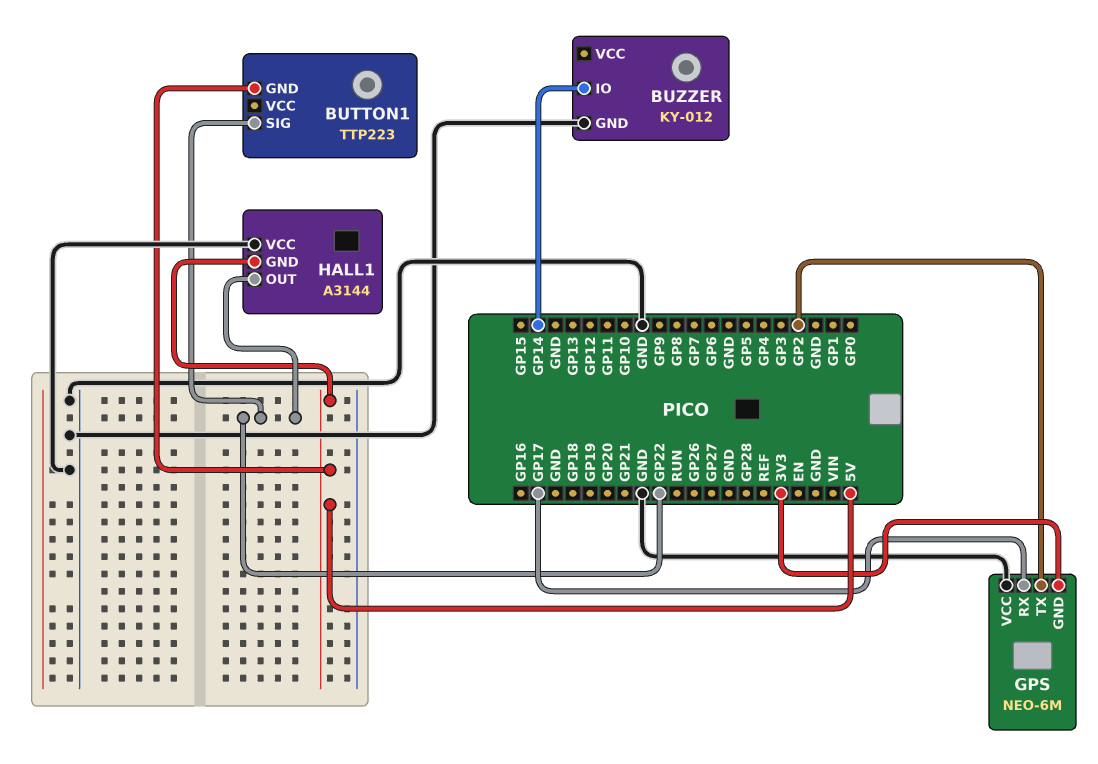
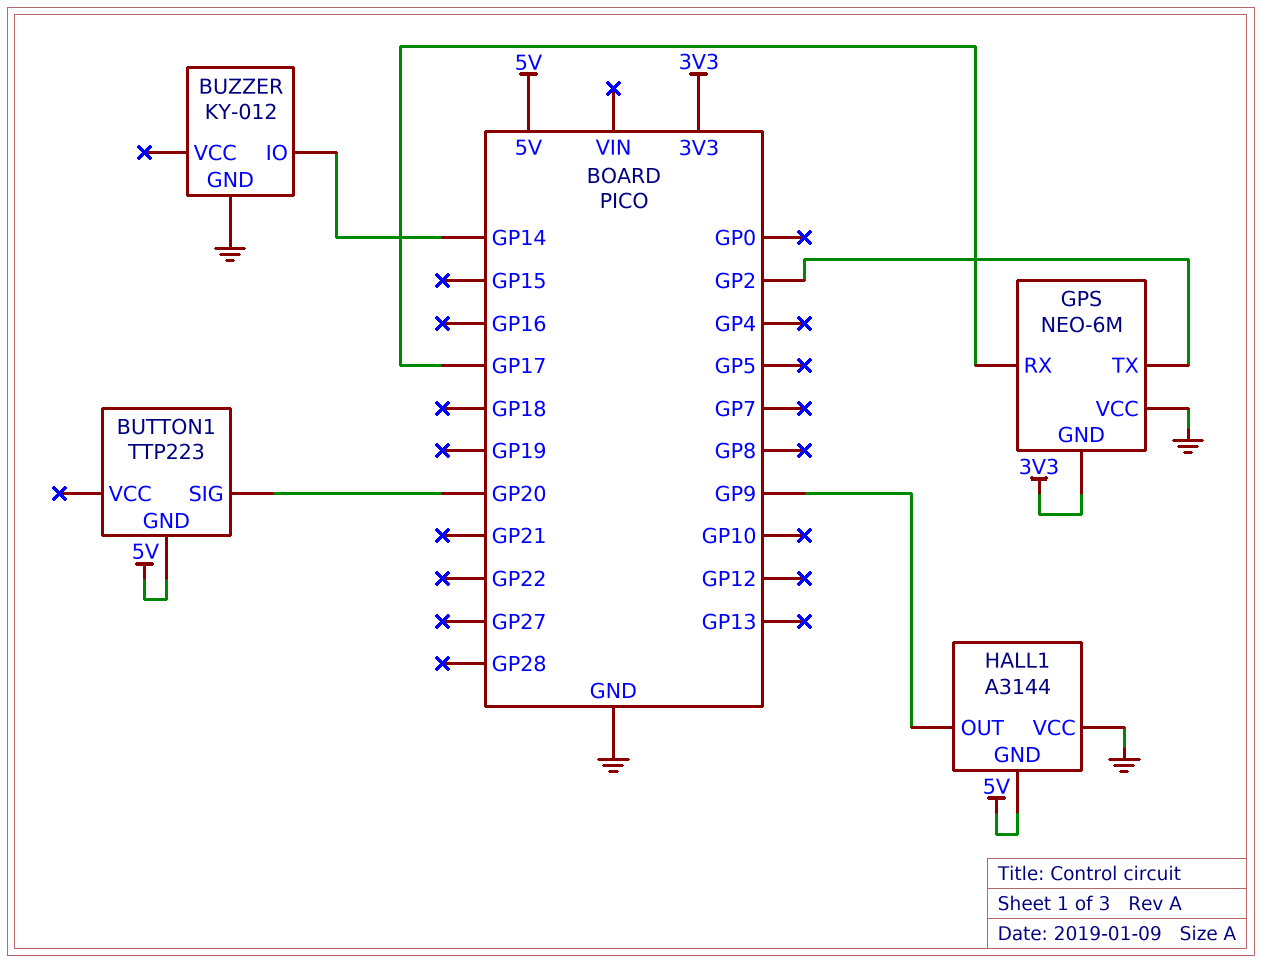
BUTTON1 pin SIG: GP22 -> GP20
HALL1 pin OUT: GP22 -> GP9

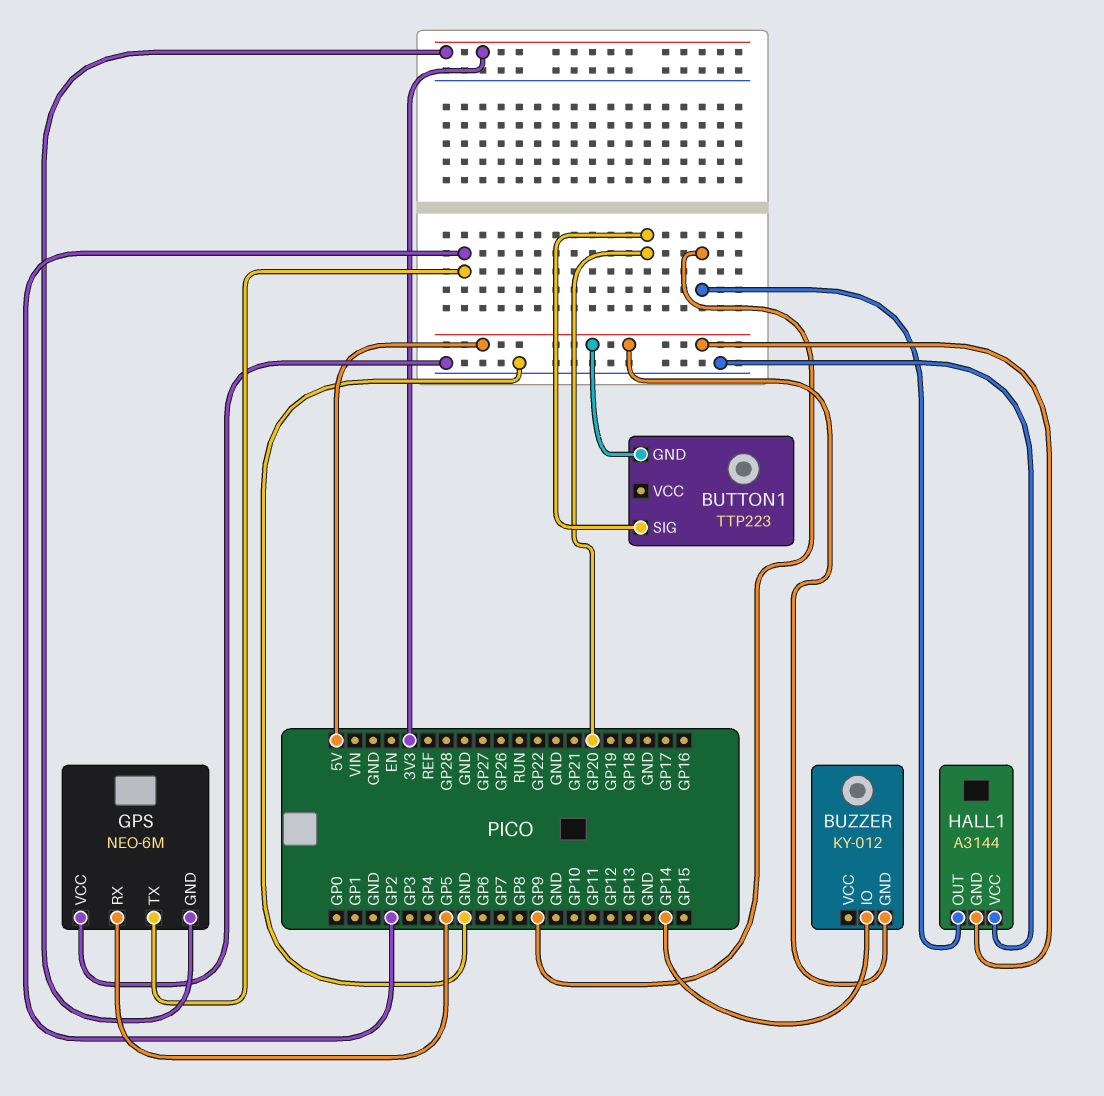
BUZZER pin GND: GND -> 5V
GPS pin RX: GP17 -> GP5

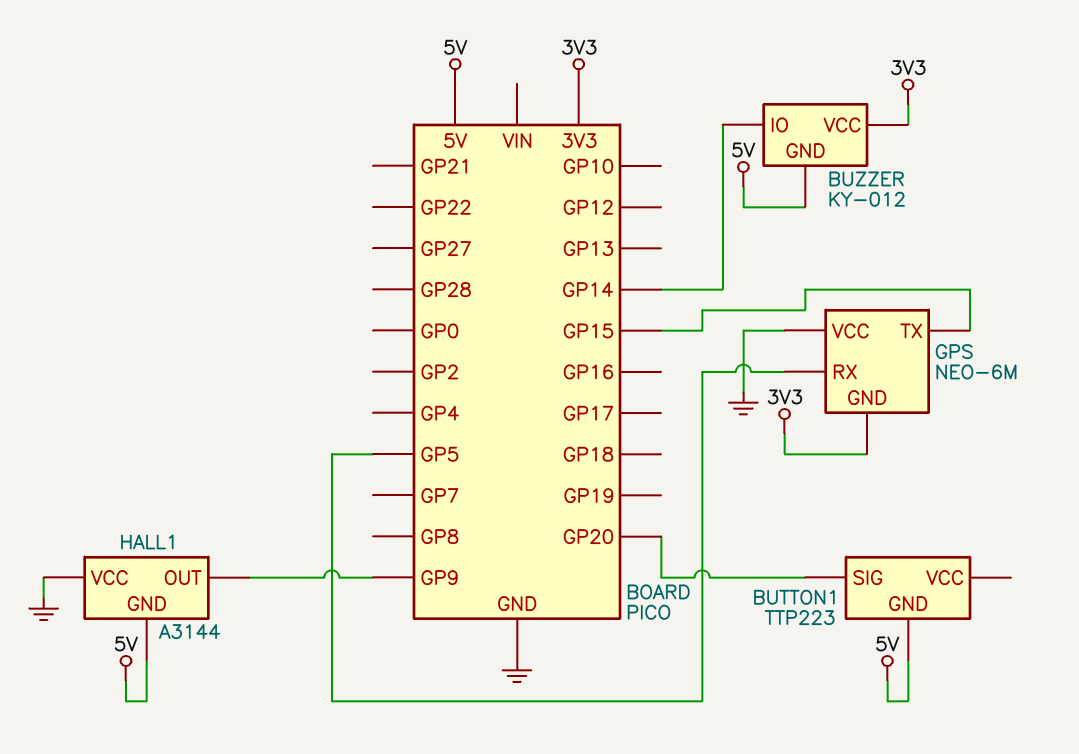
BUZZER pin VCC: none -> 3V3
GPS pin TX: GP2 -> GP15

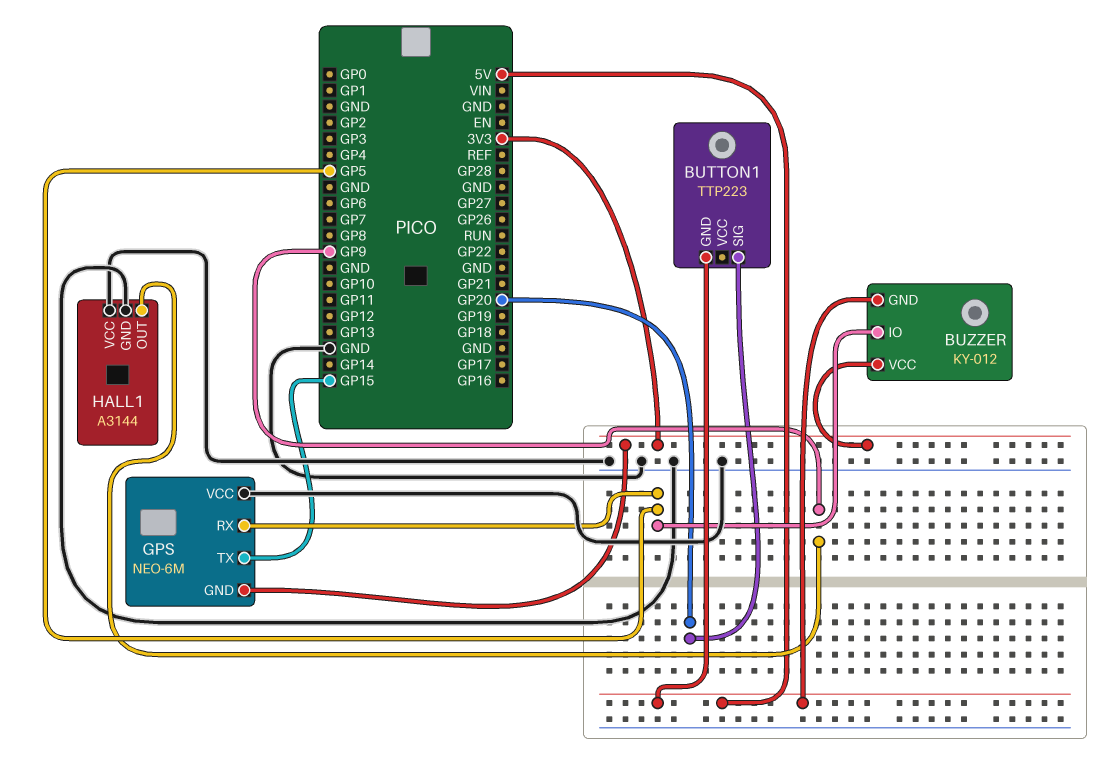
BUZZER pin IO: GP14 -> GP5
HALL1 pin GND: 5V -> GND

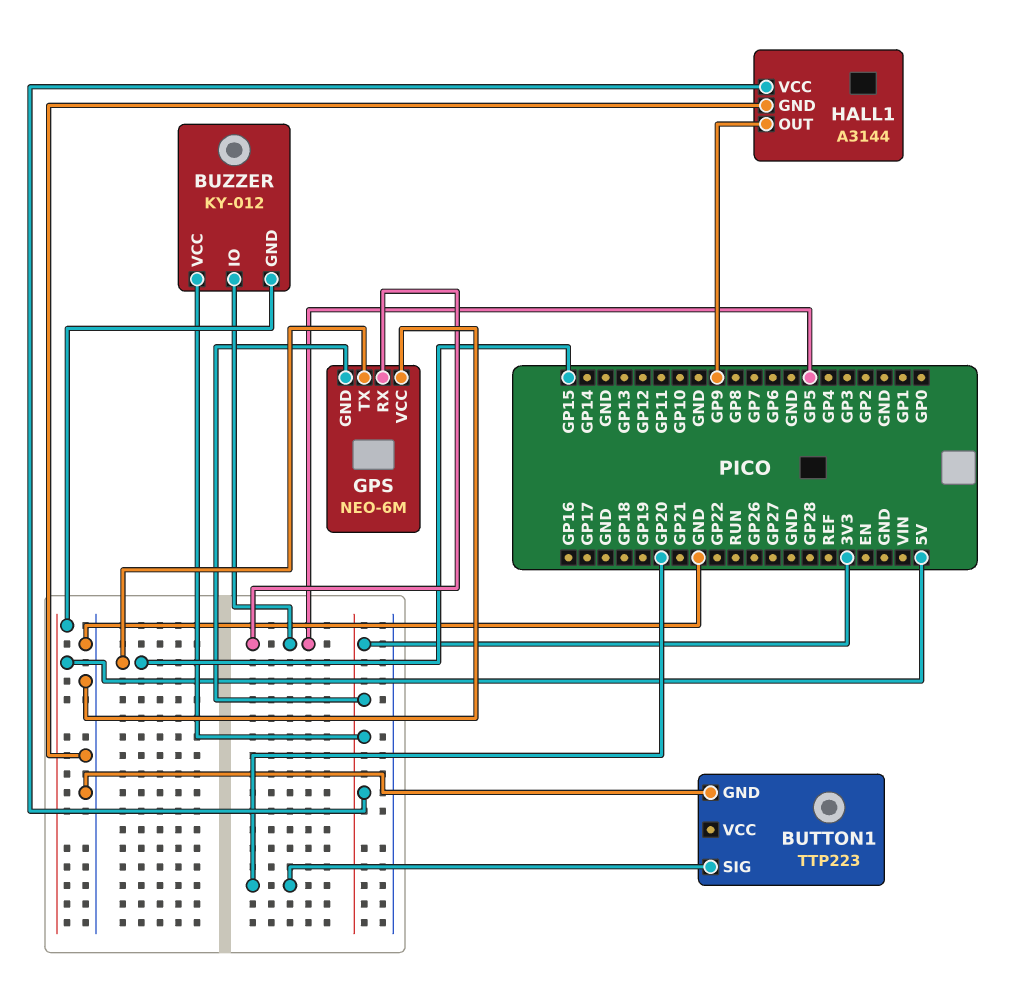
BUTTON1 pin GND: 5V -> GND
HALL1 pin VCC: GND -> 3V3

